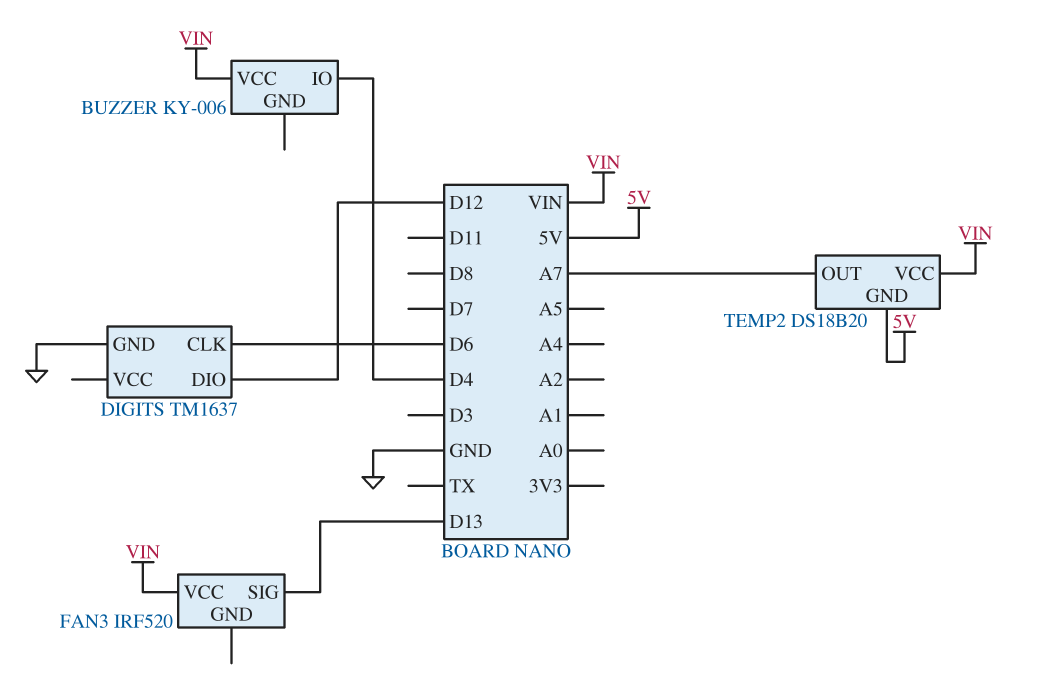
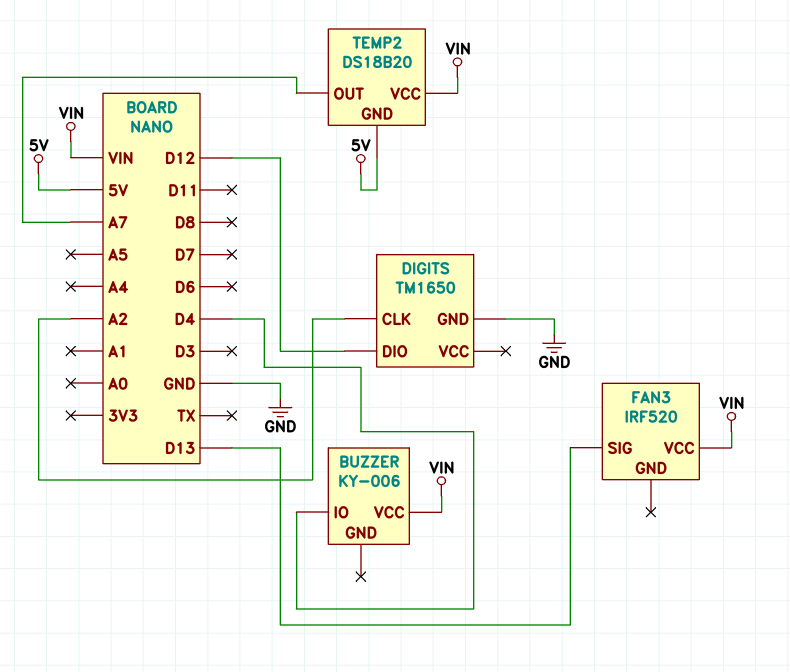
DIGITS: TM1637 -> TM1650
DIGITS pin CLK: D6 -> A2

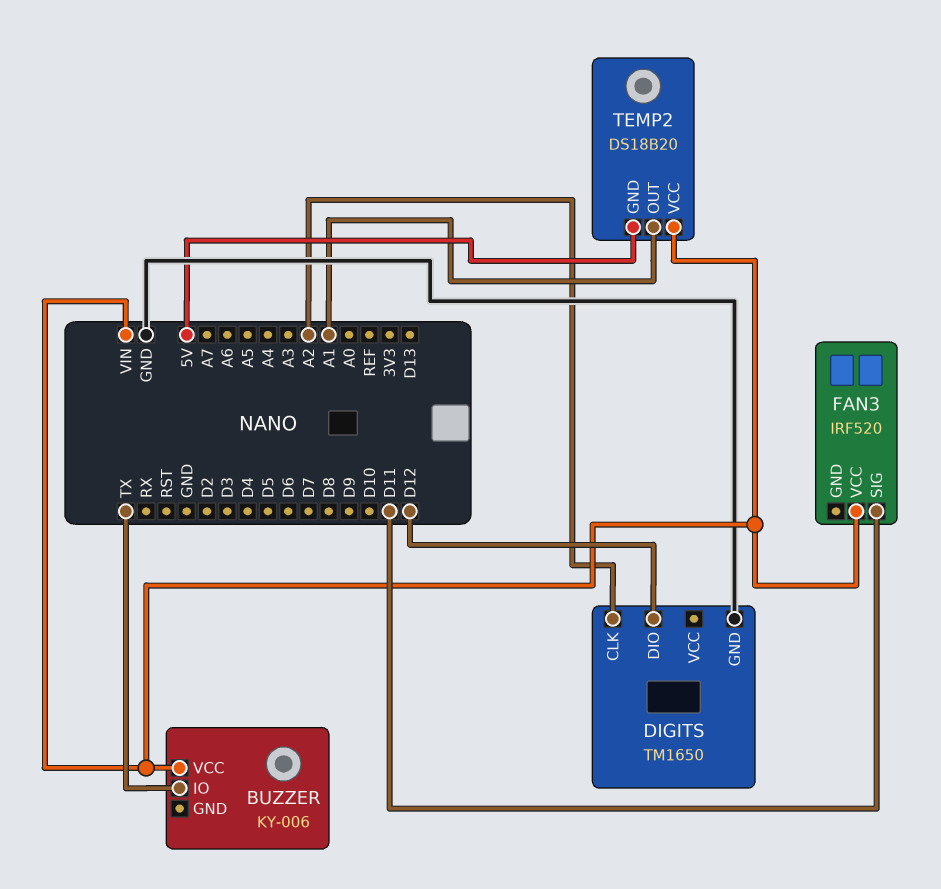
BUZZER pin IO: D4 -> TX
FAN3 pin SIG: D13 -> D11
TEMP2 pin OUT: A7 -> A1

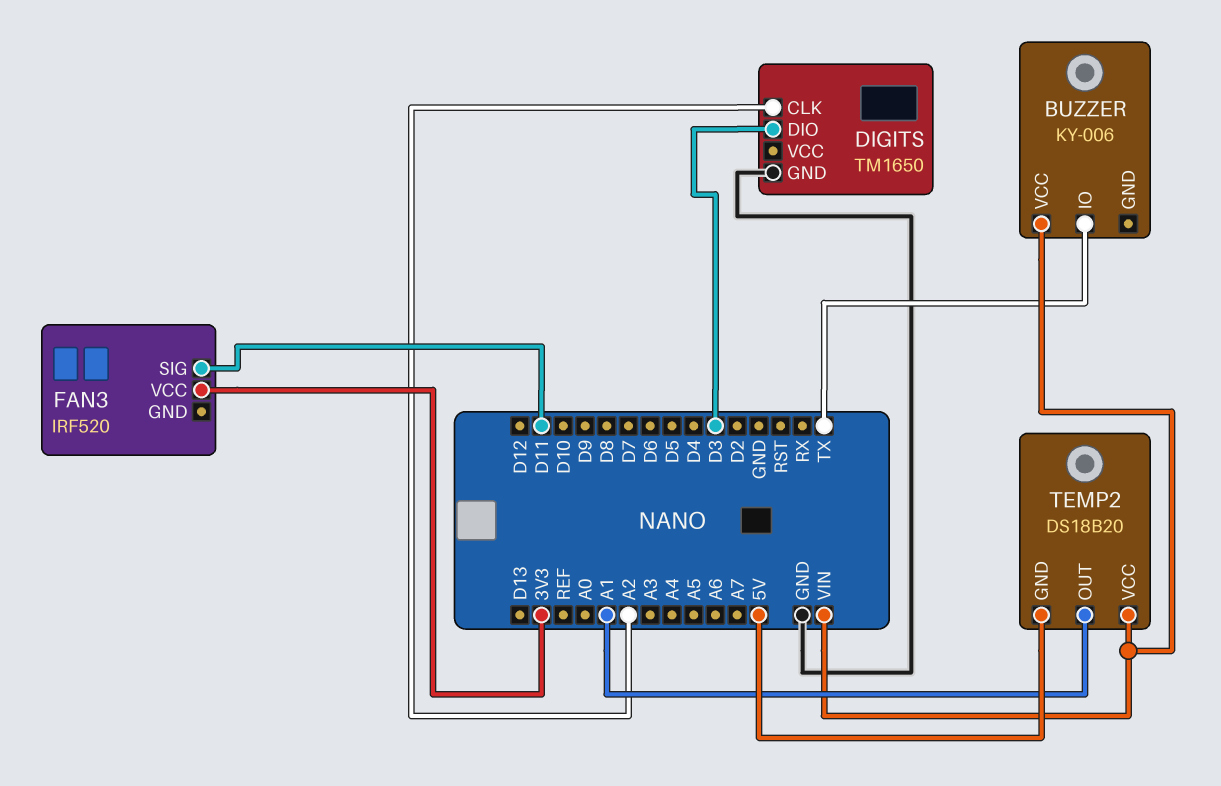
DIGITS pin DIO: D12 -> D3
FAN3 pin VCC: VIN -> 3V3

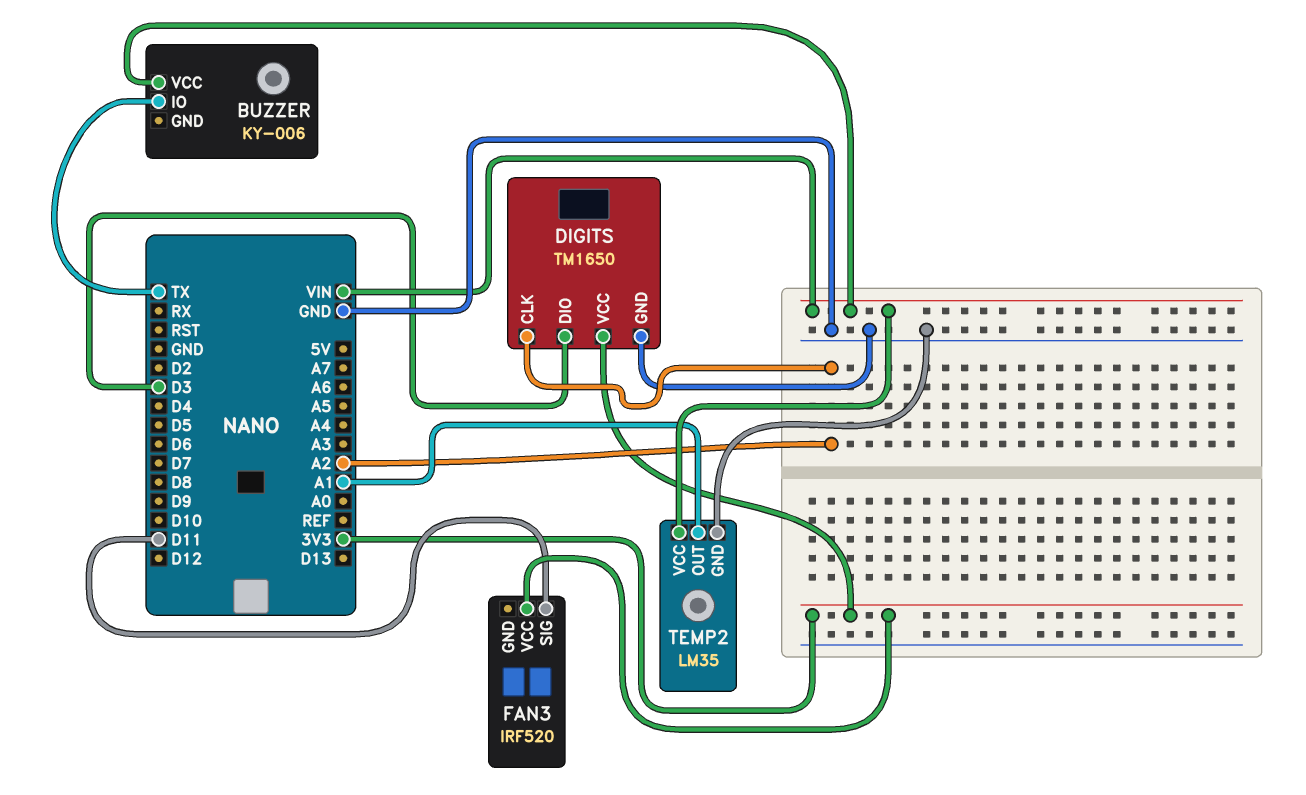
DIGITS pin VCC: none -> 3V3
TEMP2: DS18B20 -> LM35
TEMP2 pin GND: 5V -> GND

